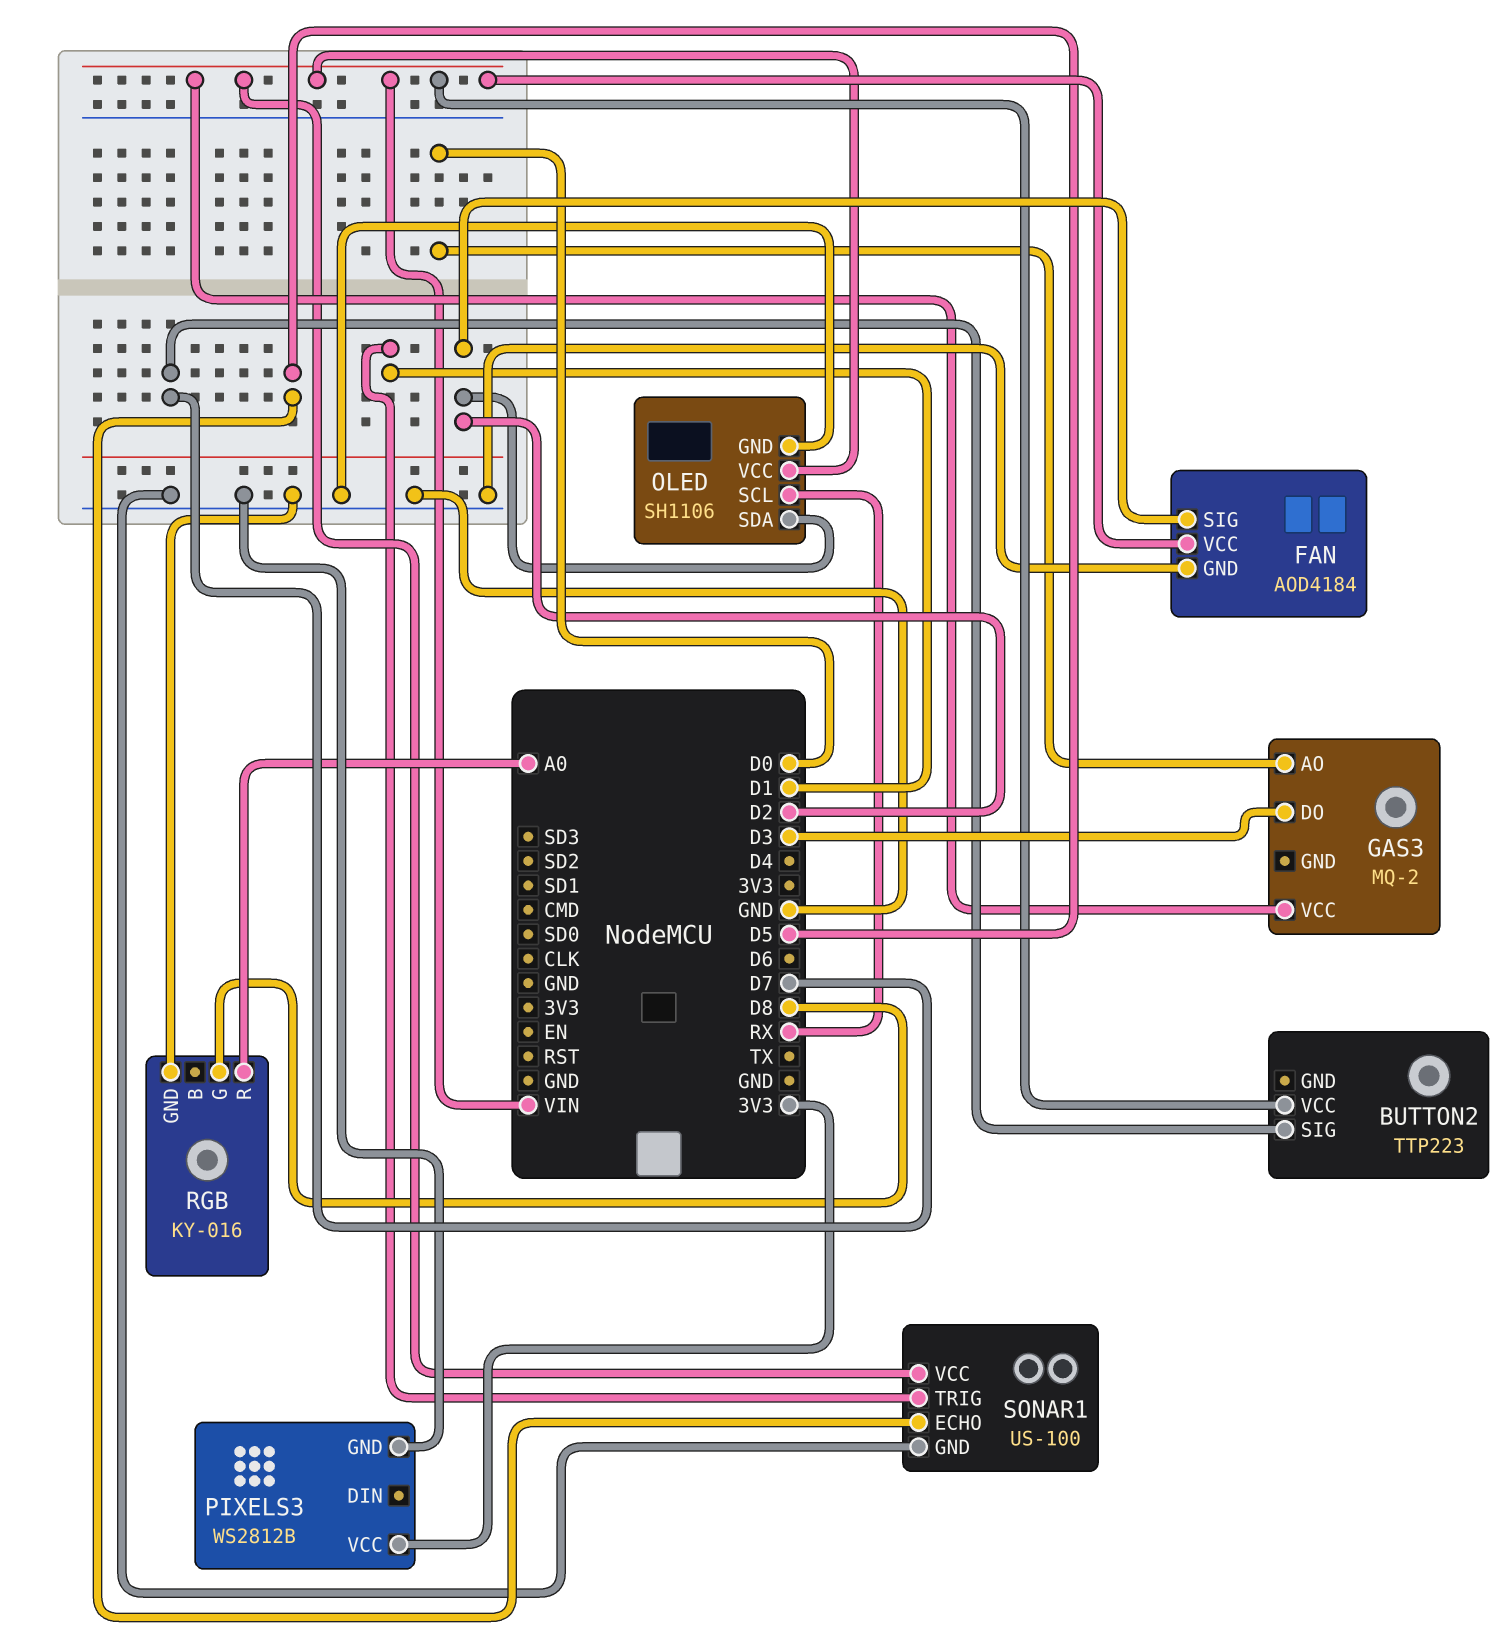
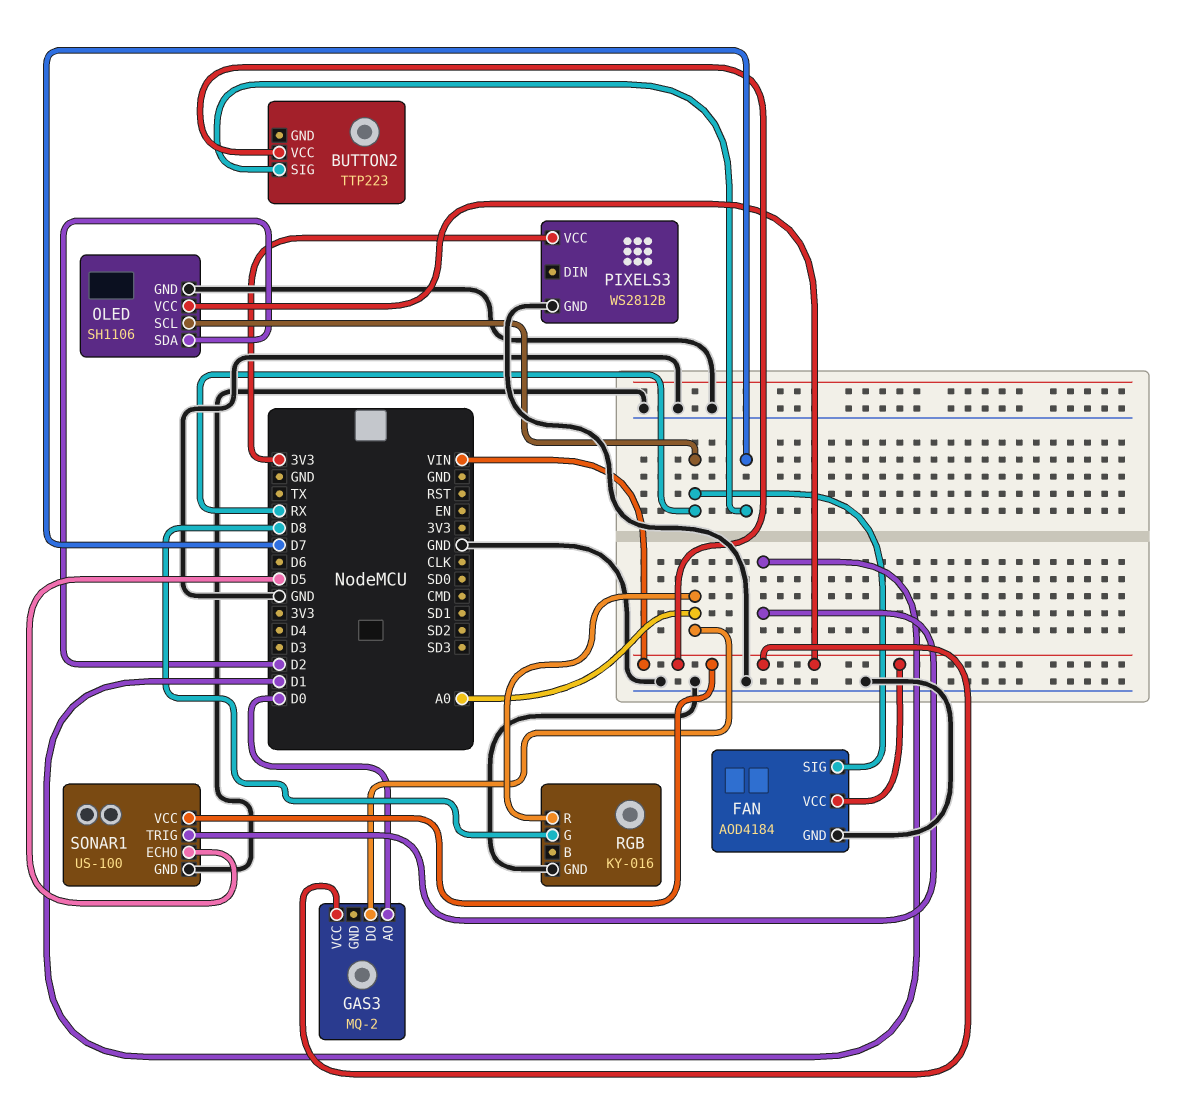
FAN pin SIG: D2 -> RX
GAS3 pin DO: D3 -> A0

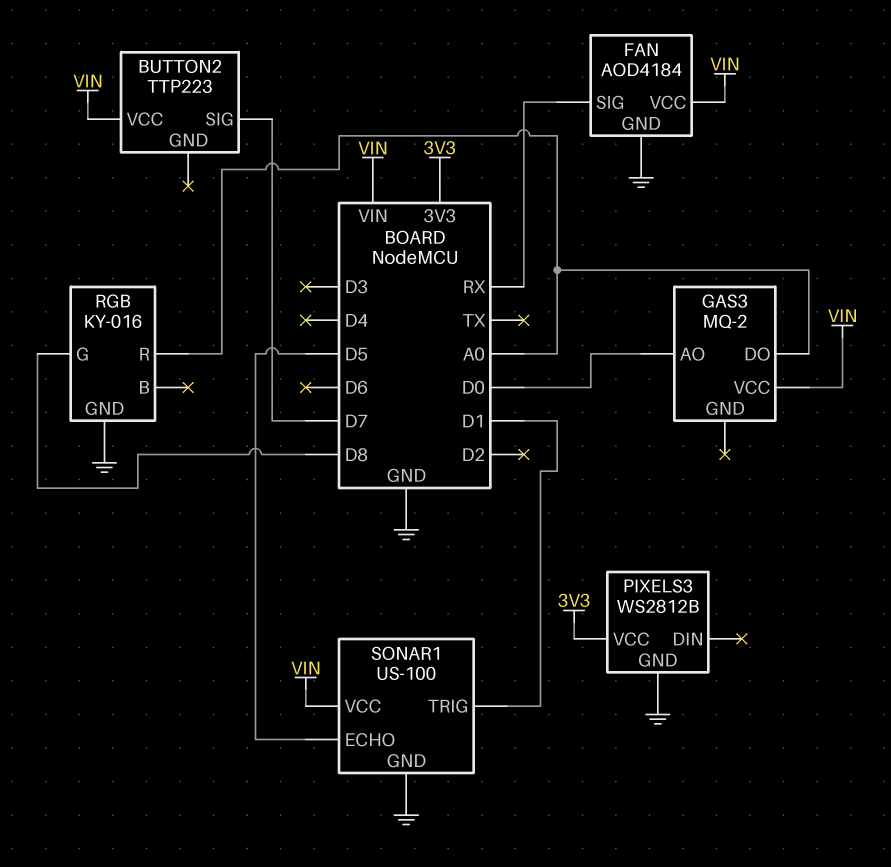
OLED: SH1106 -> none
OLED pin GND: GND -> none
OLED pin SCL: RX -> none
OLED pin SDA: D2 -> none
OLED pin VCC: VIN -> none

